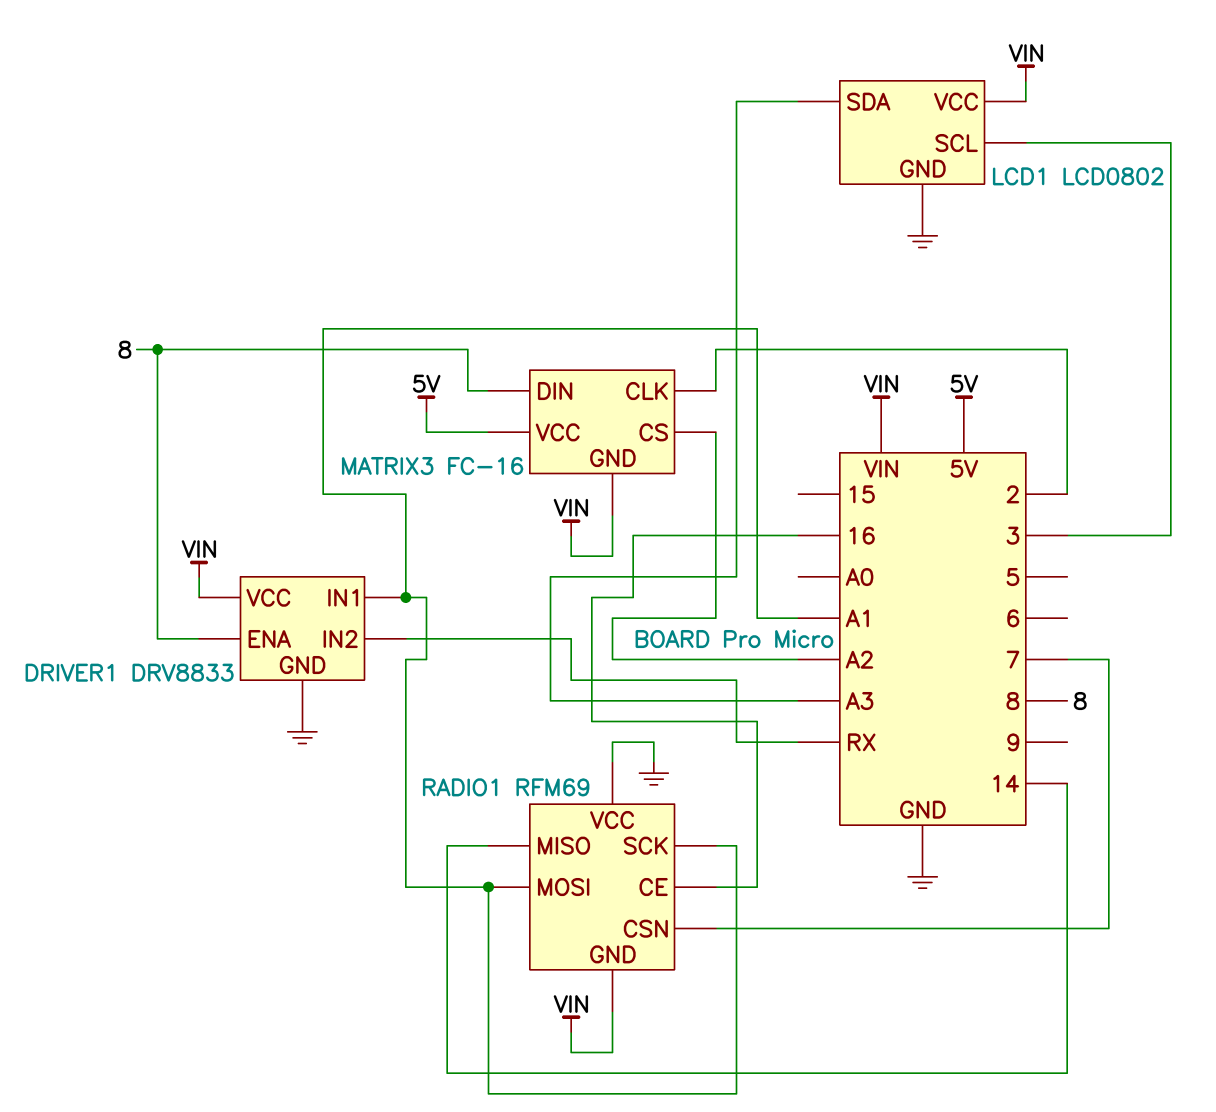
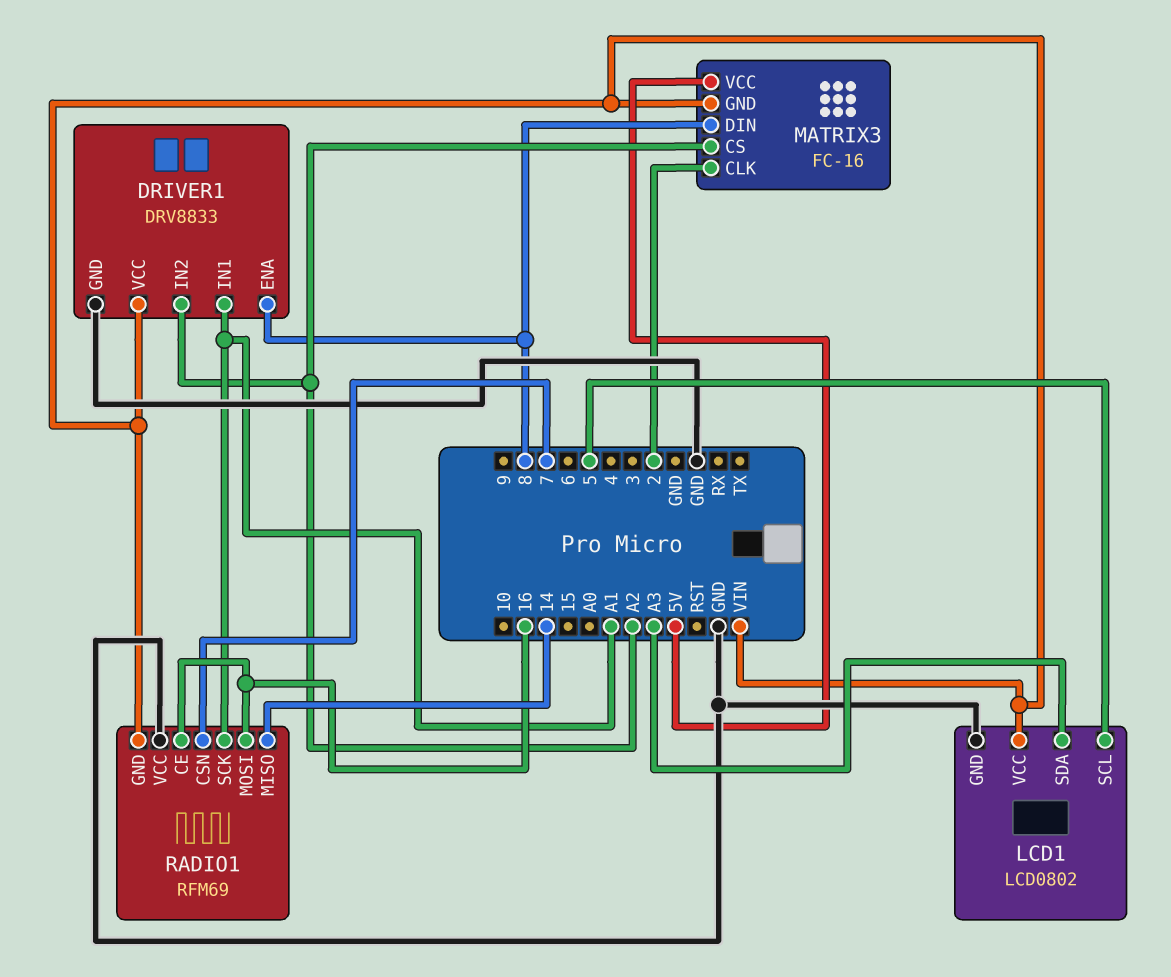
DRIVER1 pin IN2: RX -> A2
LCD1 pin SCL: 3 -> 5
RADIO1 pin MOSI: A1 -> 16

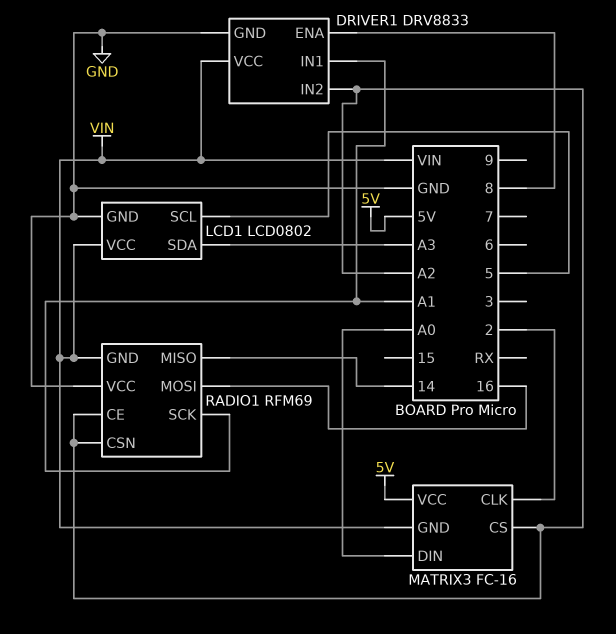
MATRIX3 pin DIN: 8 -> A0
RADIO1 pin CE: 16 -> A2
RADIO1 pin CSN: 7 -> A2

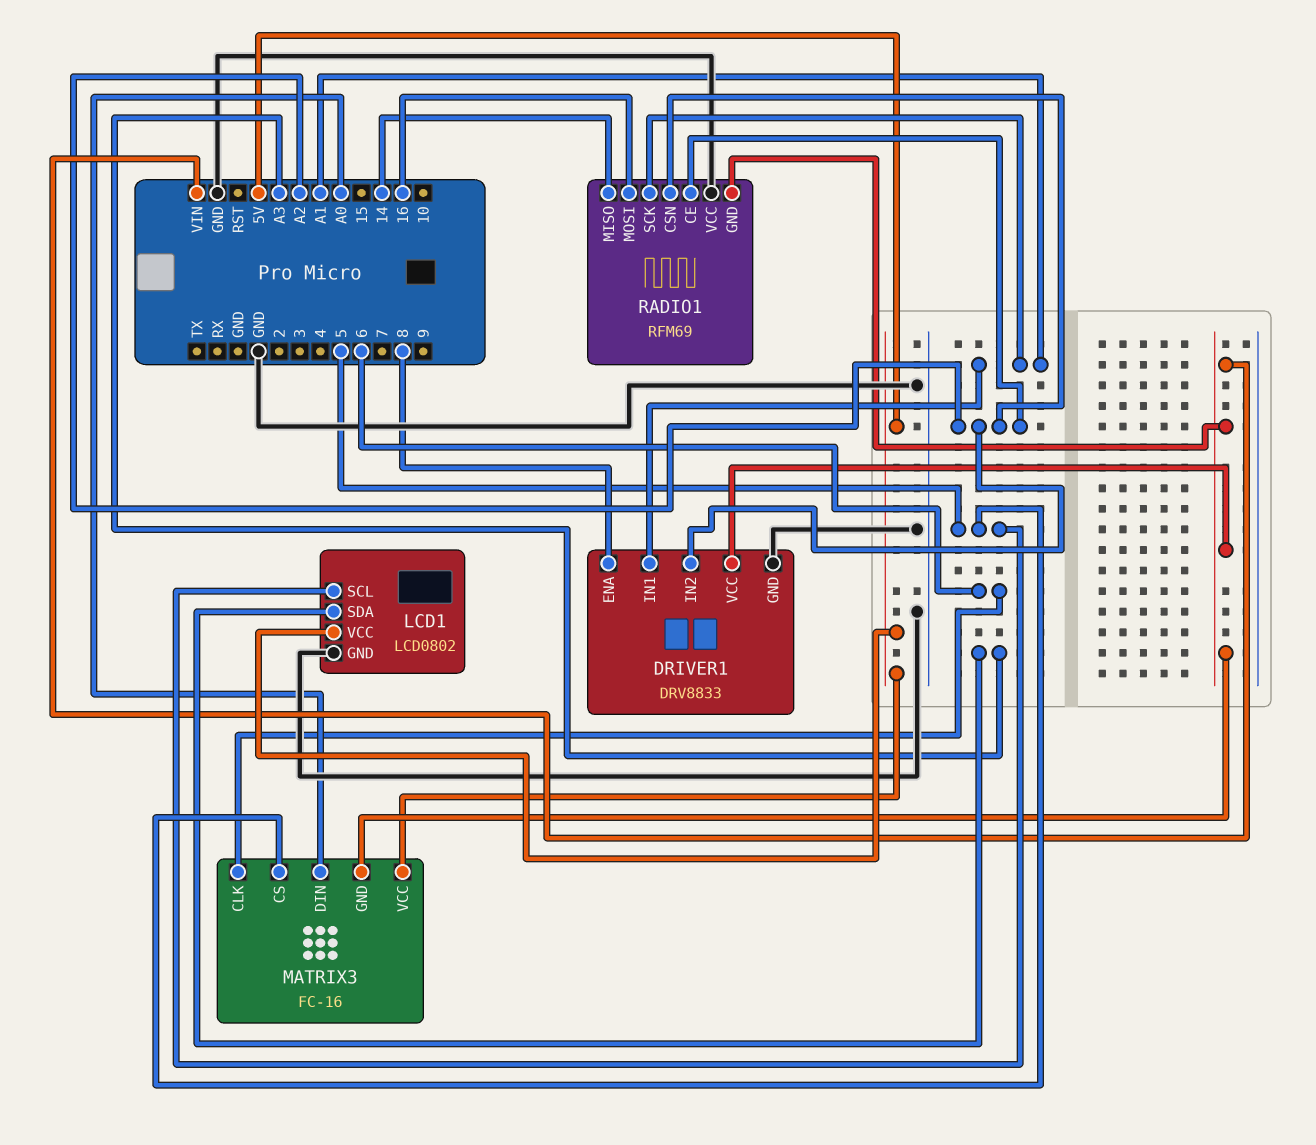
LCD1 pin VCC: VIN -> 5V
MATRIX3 pin CLK: 2 -> 6
MATRIX3 pin CS: A2 -> 5

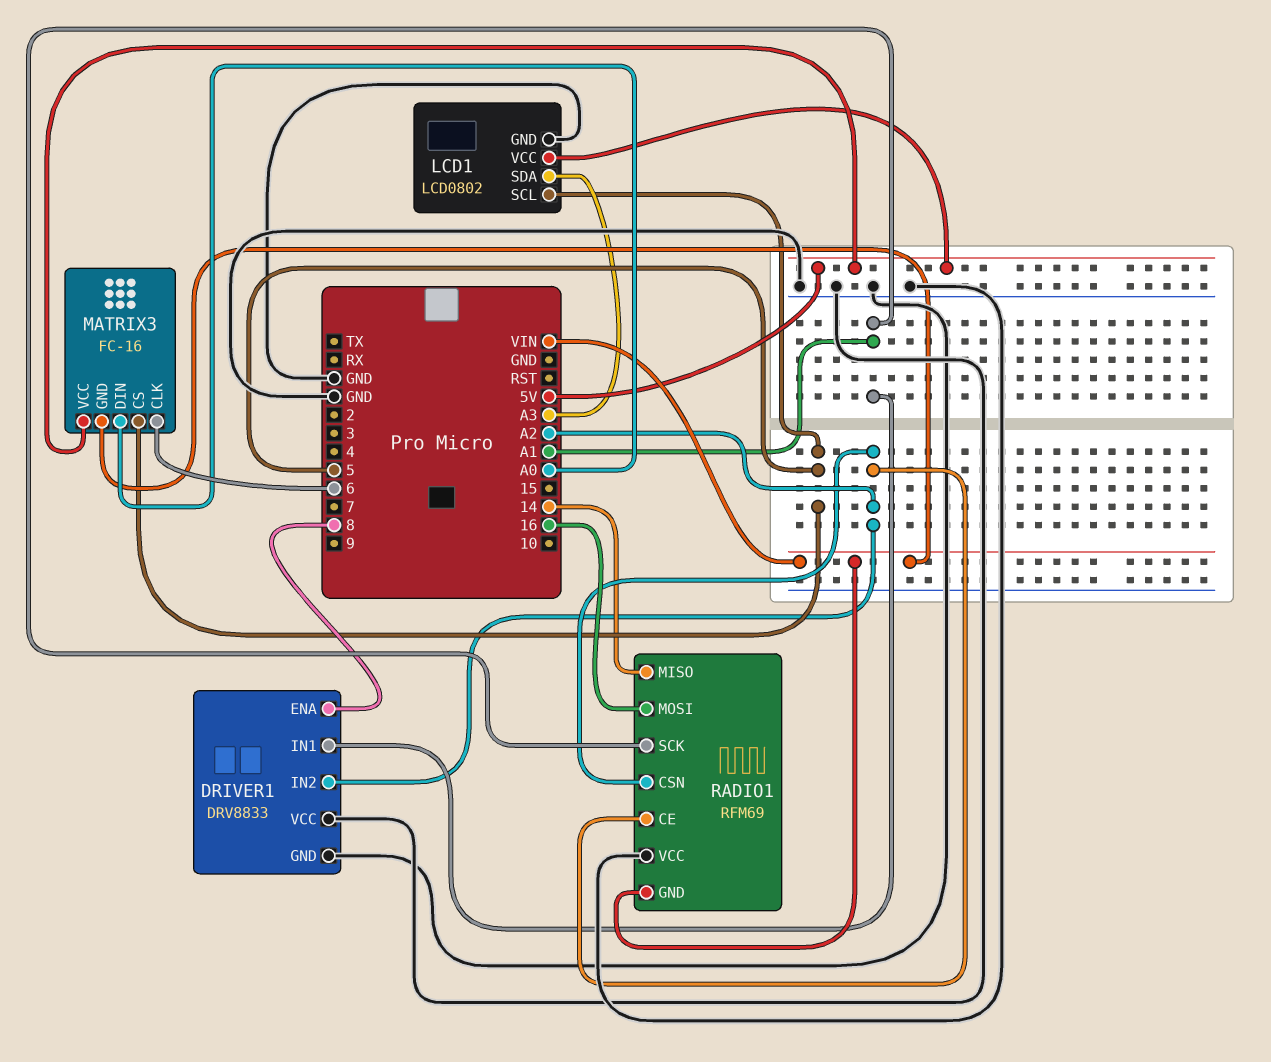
DRIVER1 pin VCC: VIN -> GND

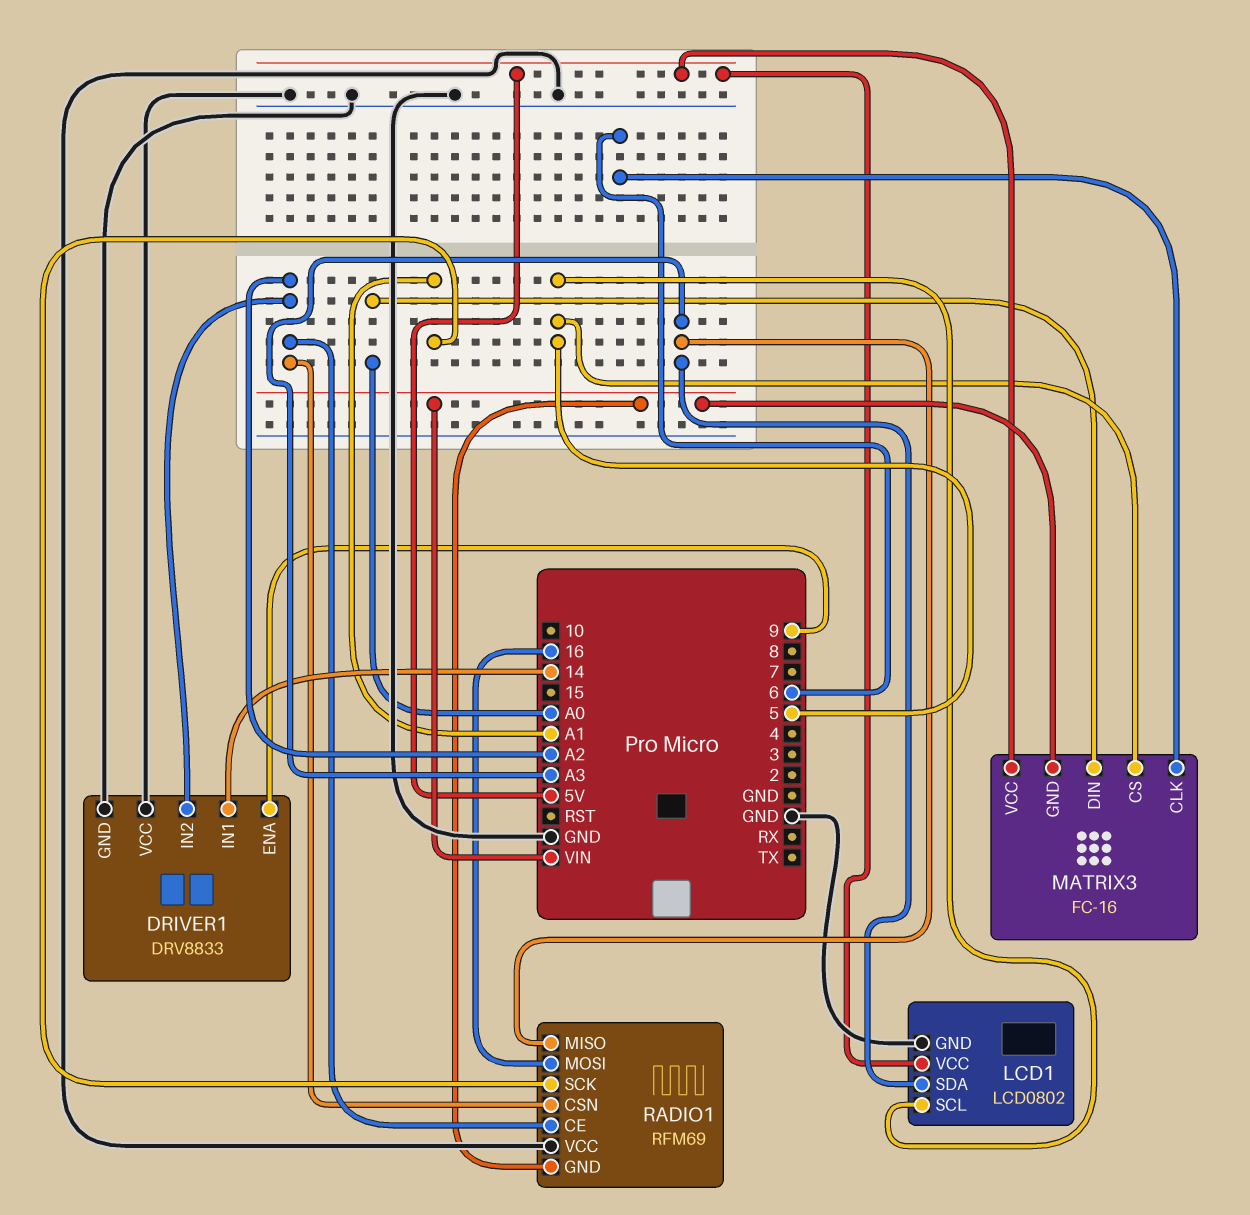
DRIVER1 pin ENA: 8 -> 9
DRIVER1 pin IN1: A1 -> 14
RADIO1 pin MISO: 14 -> A3

